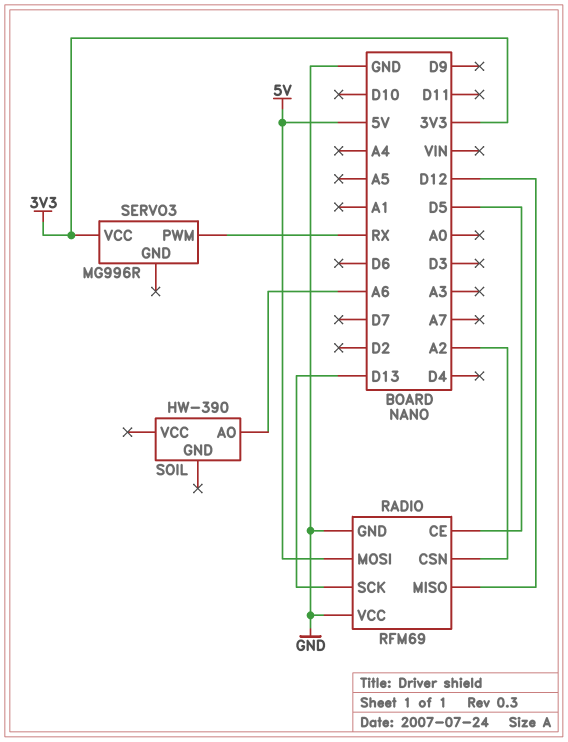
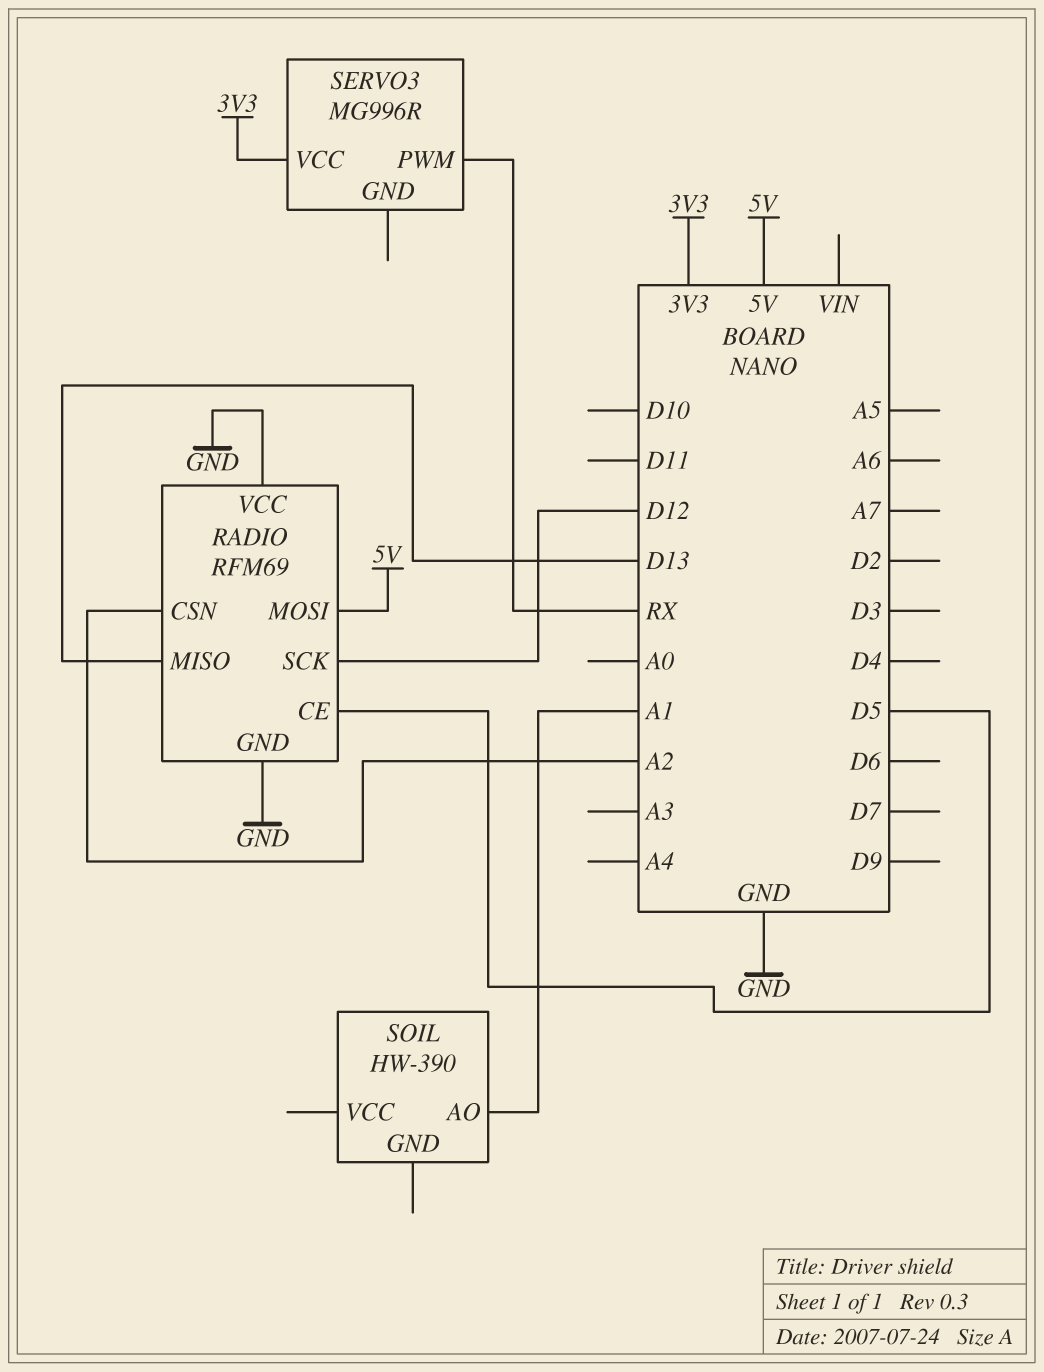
RADIO pin MISO: D12 -> D13
RADIO pin SCK: D13 -> D12
SOIL pin AO: A6 -> A1

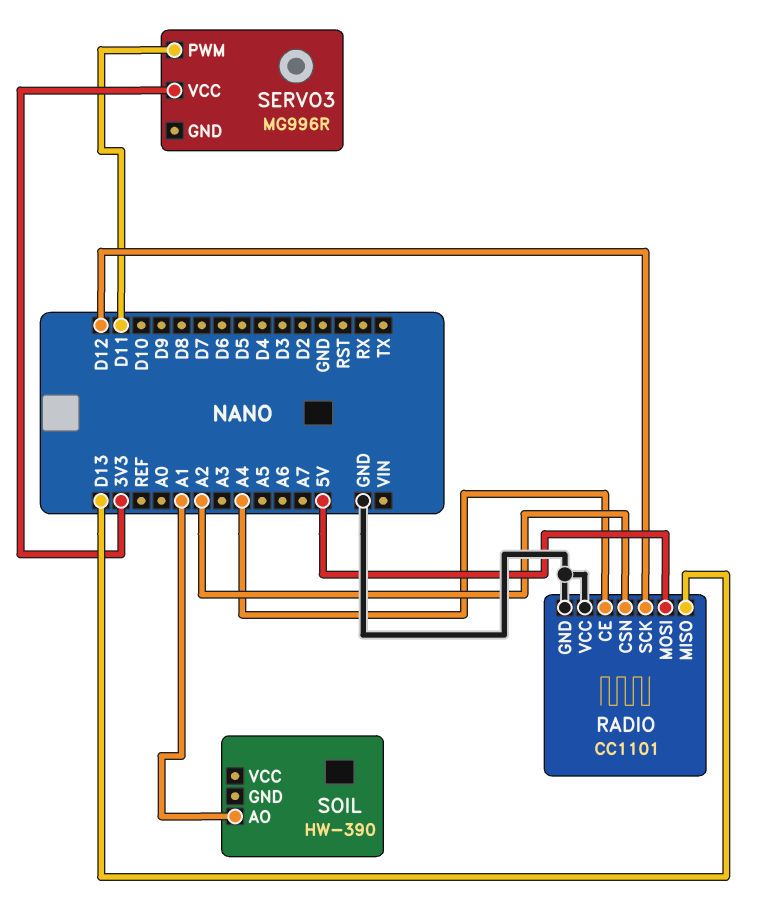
RADIO: RFM69 -> CC1101
RADIO pin CE: D5 -> A4
SERVO3 pin PWM: RX -> D11

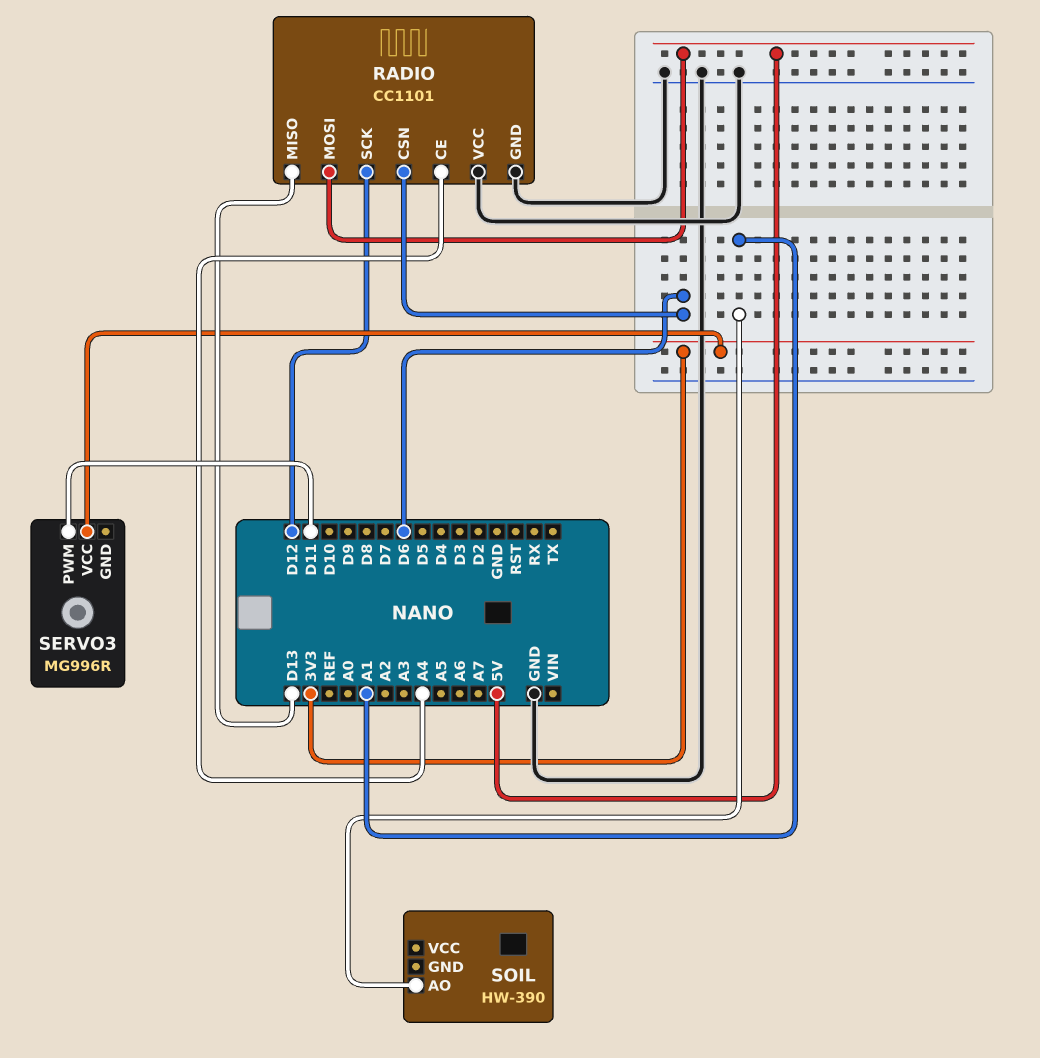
RADIO pin CSN: A2 -> D6

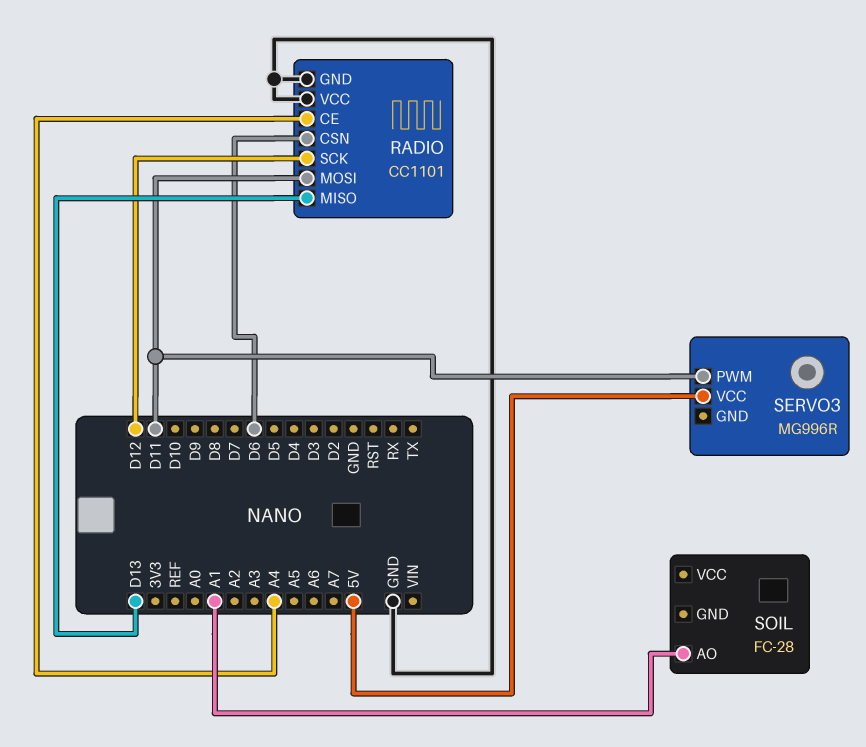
RADIO pin MOSI: 5V -> D11
SERVO3 pin VCC: 3V3 -> 5V
SOIL: HW-390 -> FC-28

